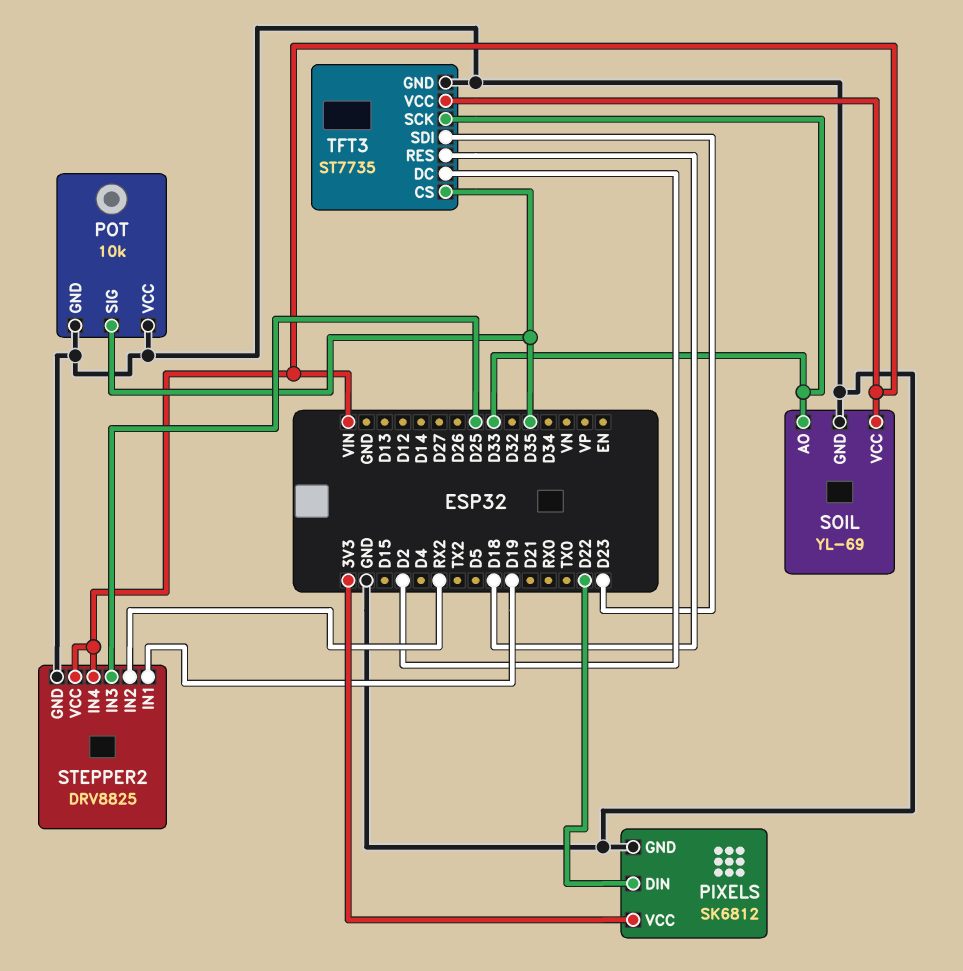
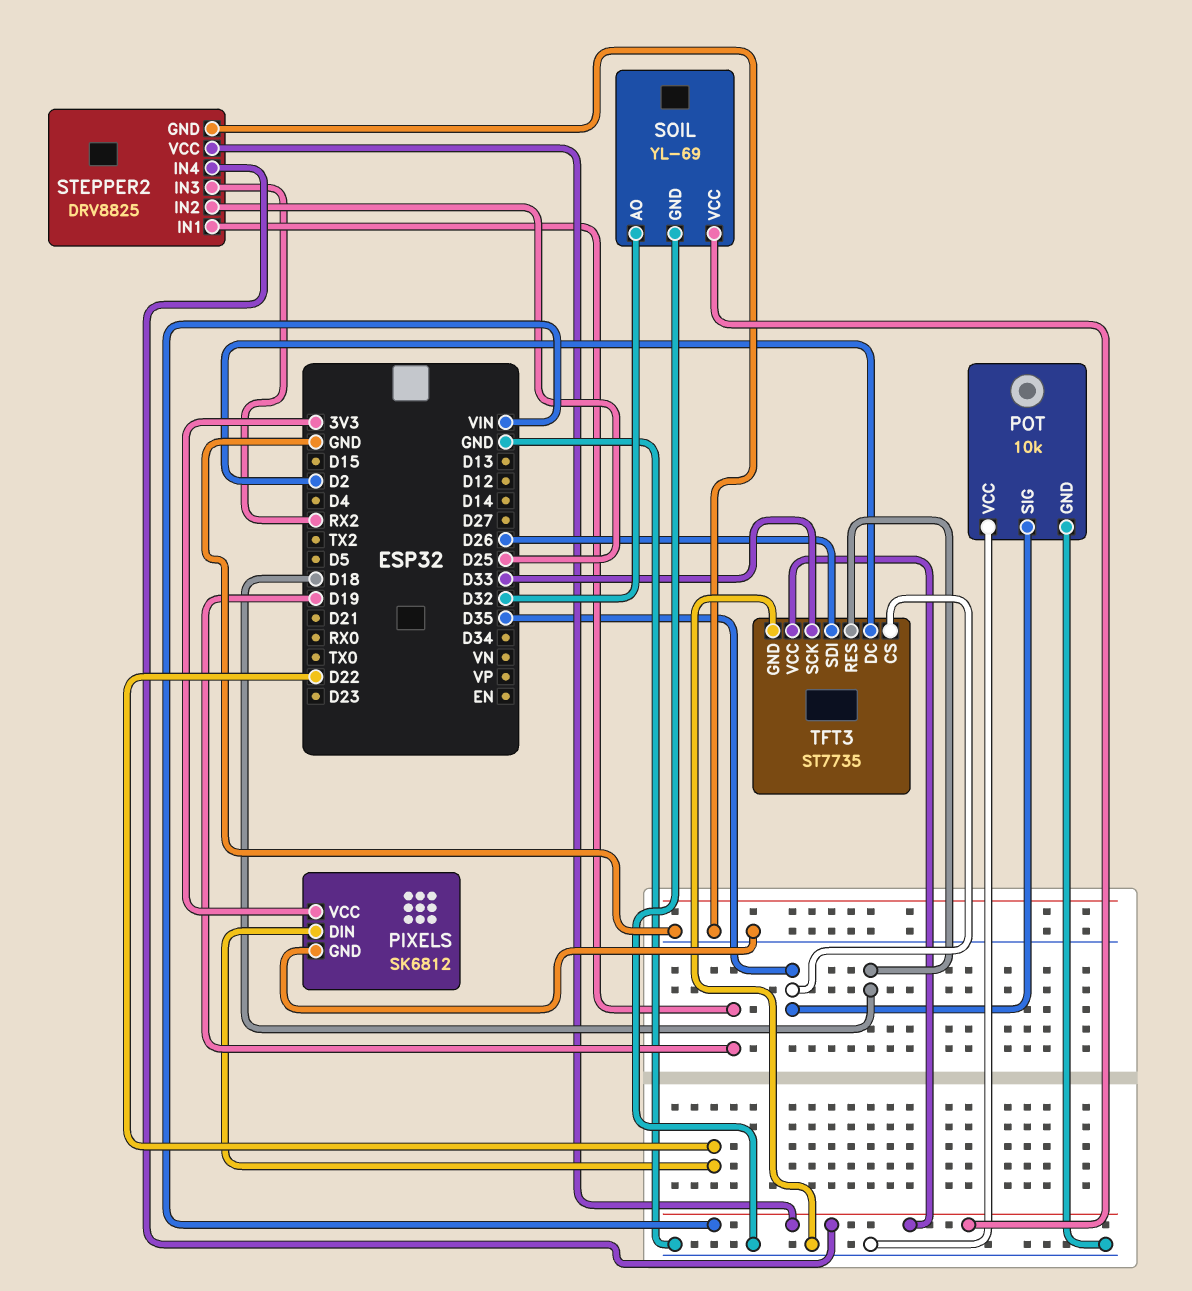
SOIL pin AO: D33 -> D32
STEPPER2 pin IN2: RX2 -> D25
STEPPER2 pin IN3: D25 -> RX2
TFT3 pin SDI: D23 -> D26

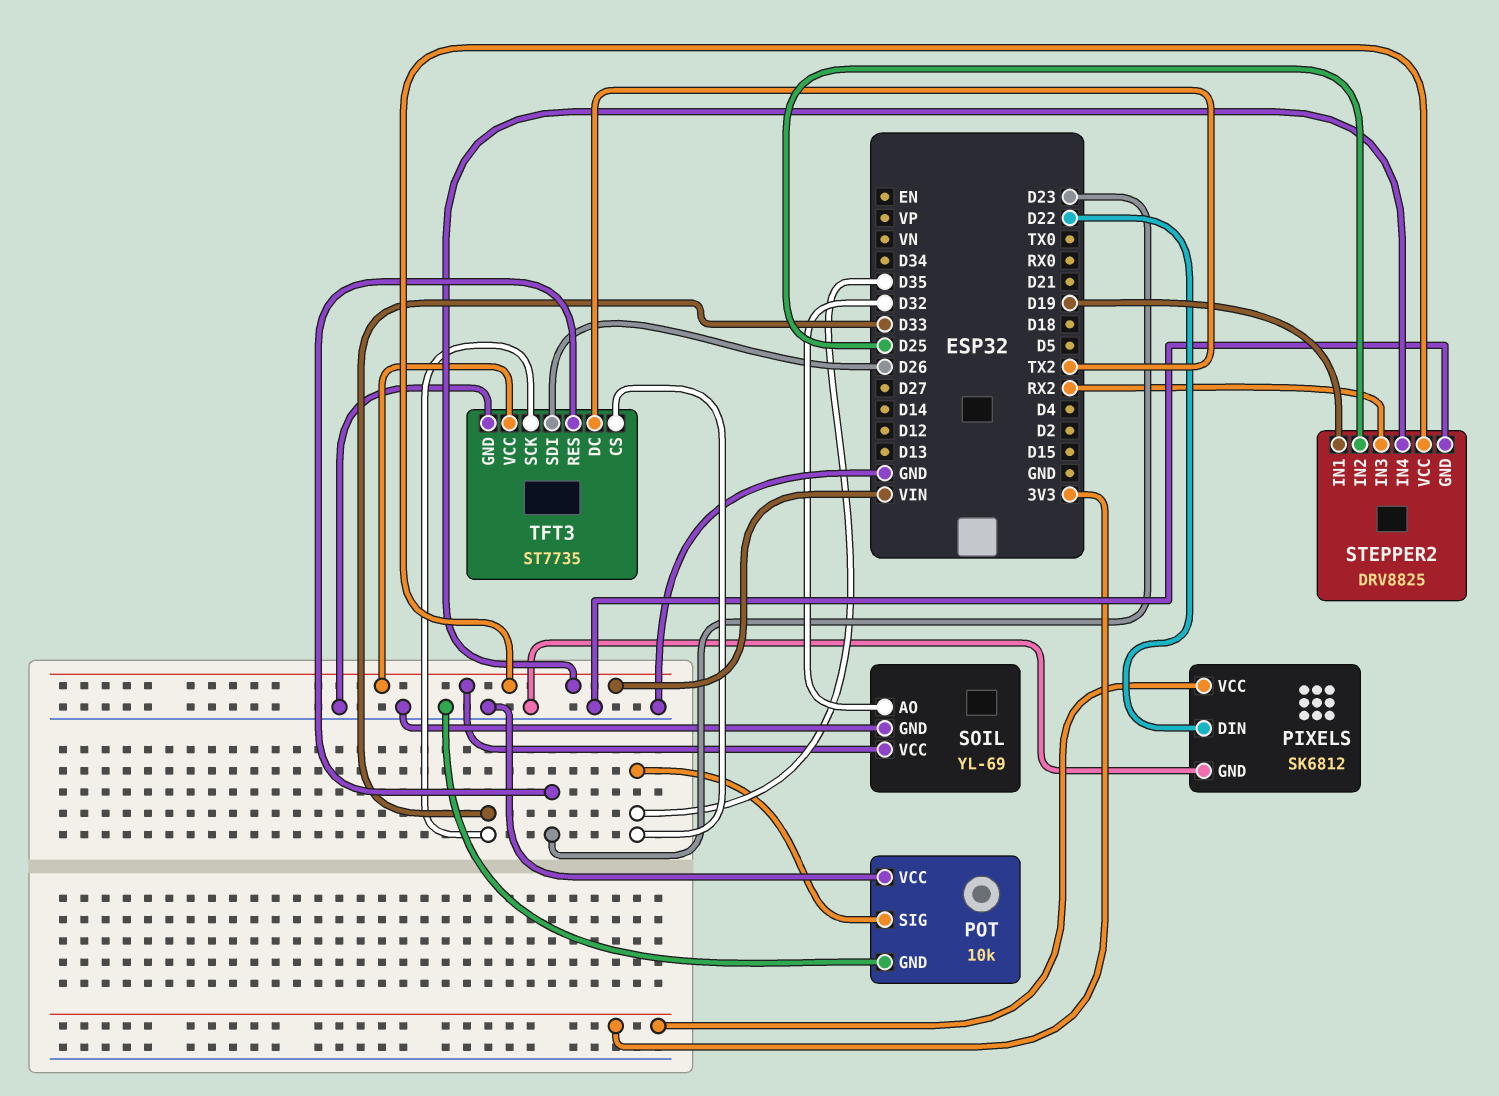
TFT3 pin DC: D2 -> TX2
TFT3 pin RES: D18 -> D23

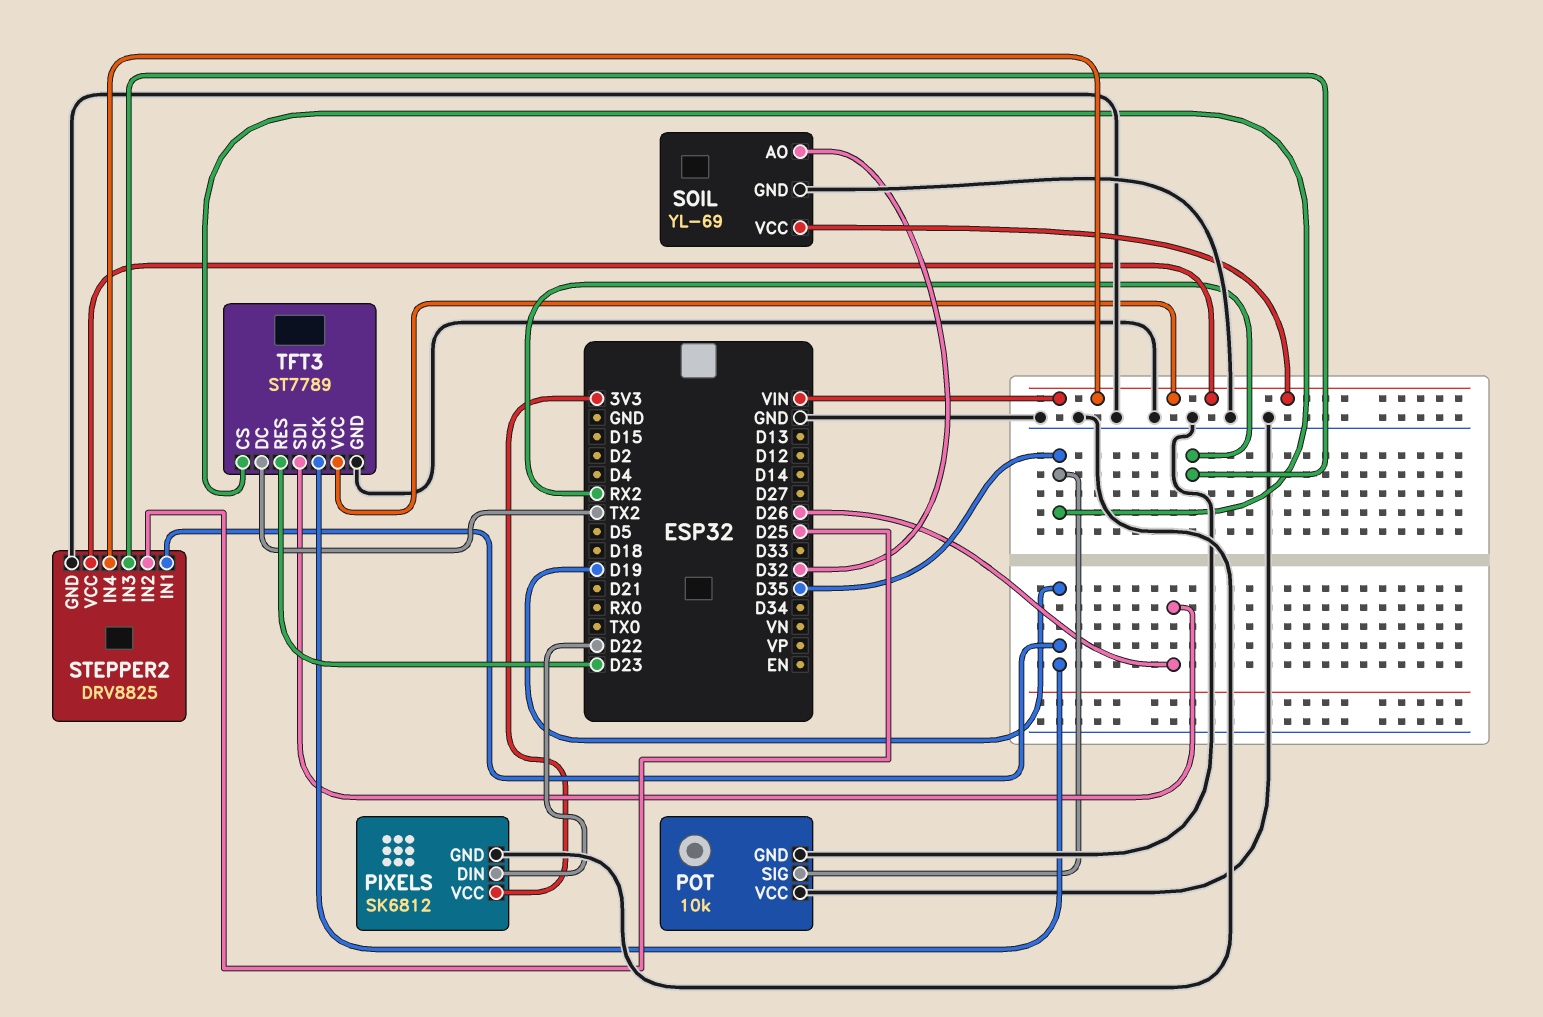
TFT3: ST7735 -> ST7789
TFT3 pin SCK: D33 -> D19

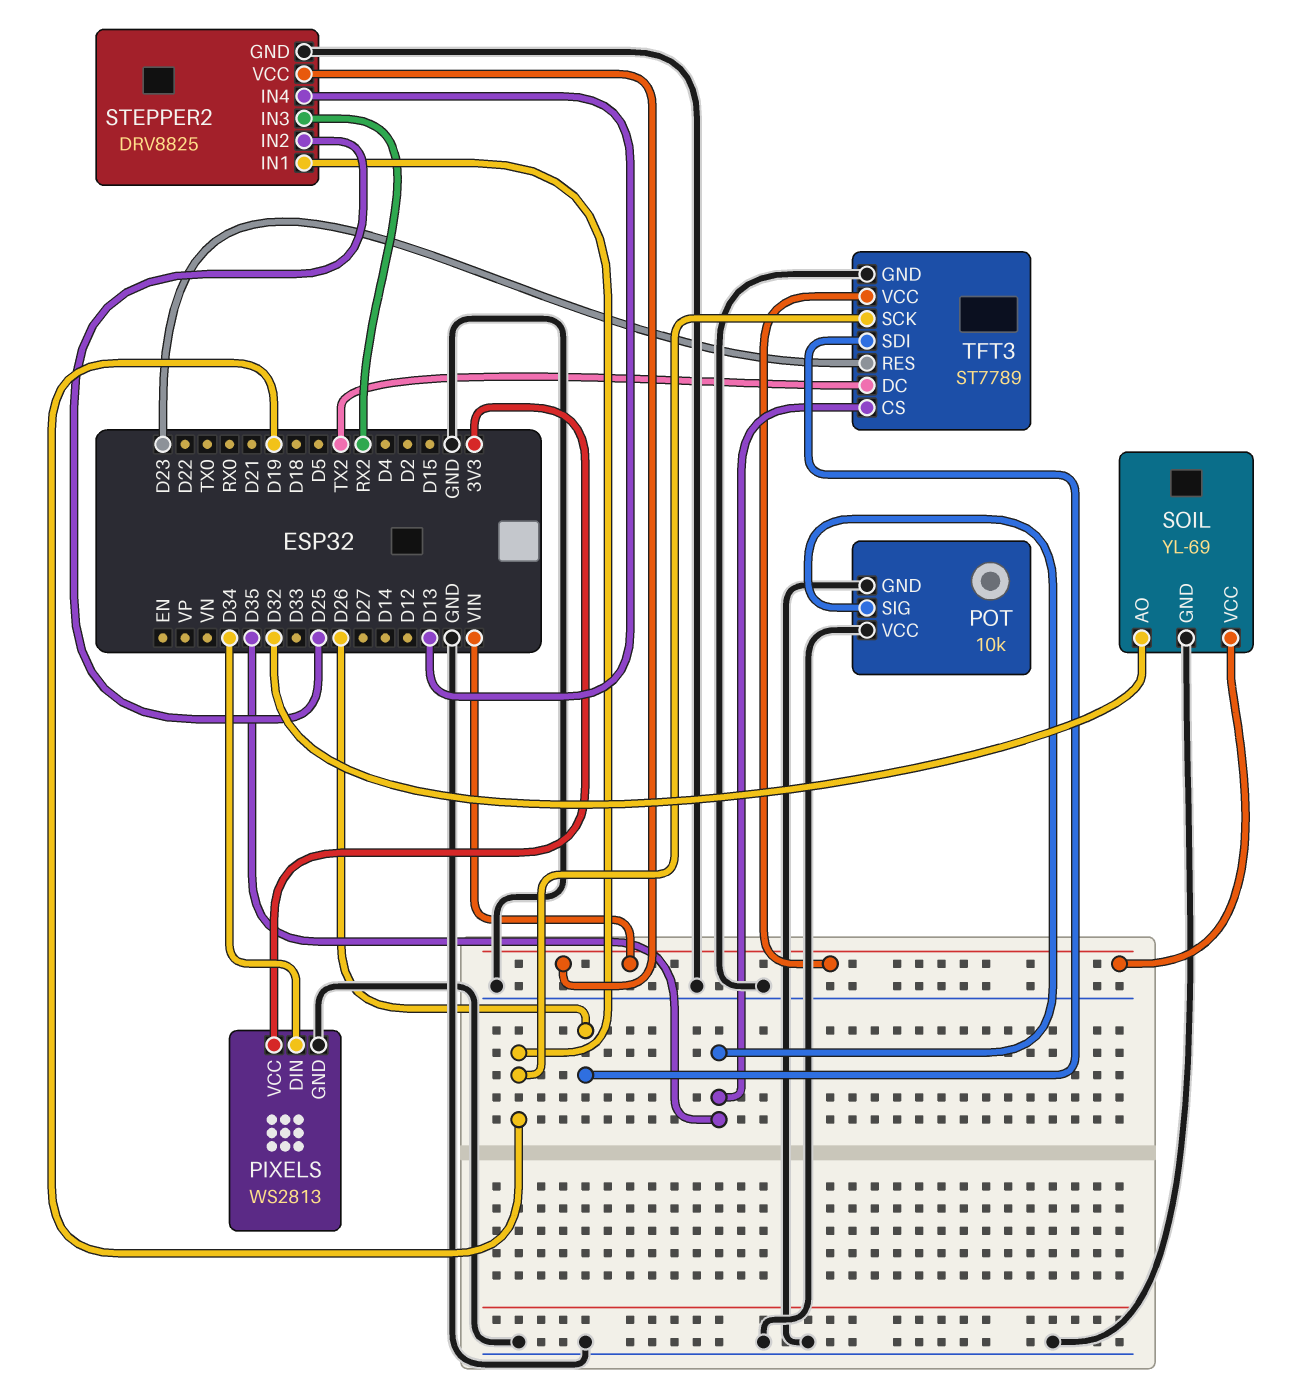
PIXELS: SK6812 -> WS2813
PIXELS pin DIN: D22 -> D34
STEPPER2 pin IN4: VIN -> D13

